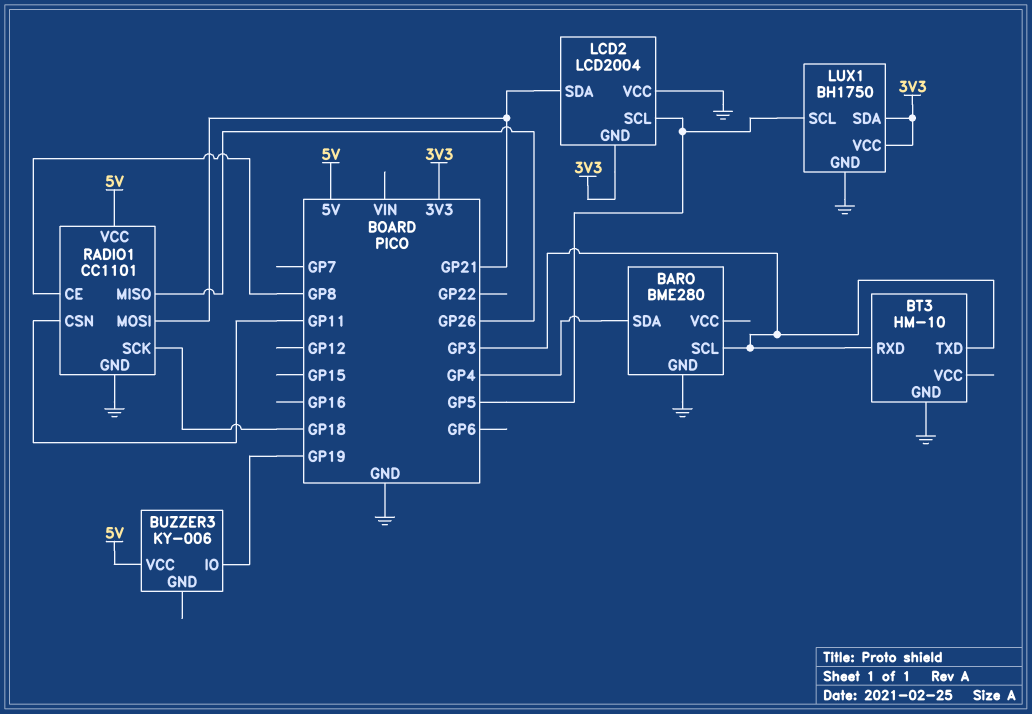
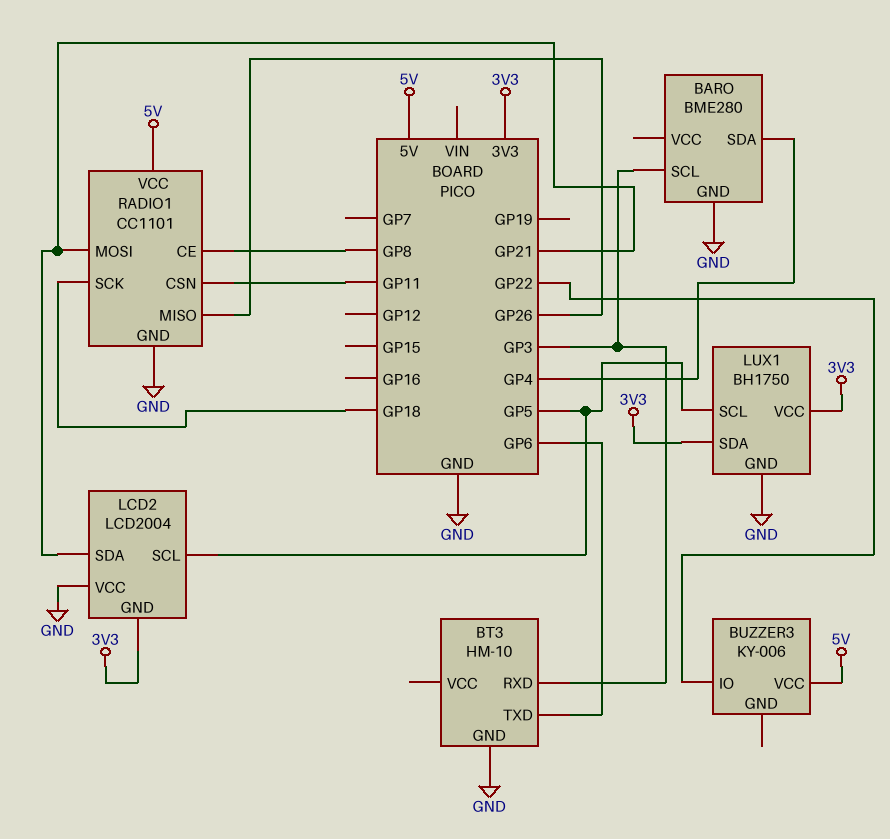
BT3 pin TXD: GP3 -> GP6
BUZZER3 pin IO: GP19 -> GP22

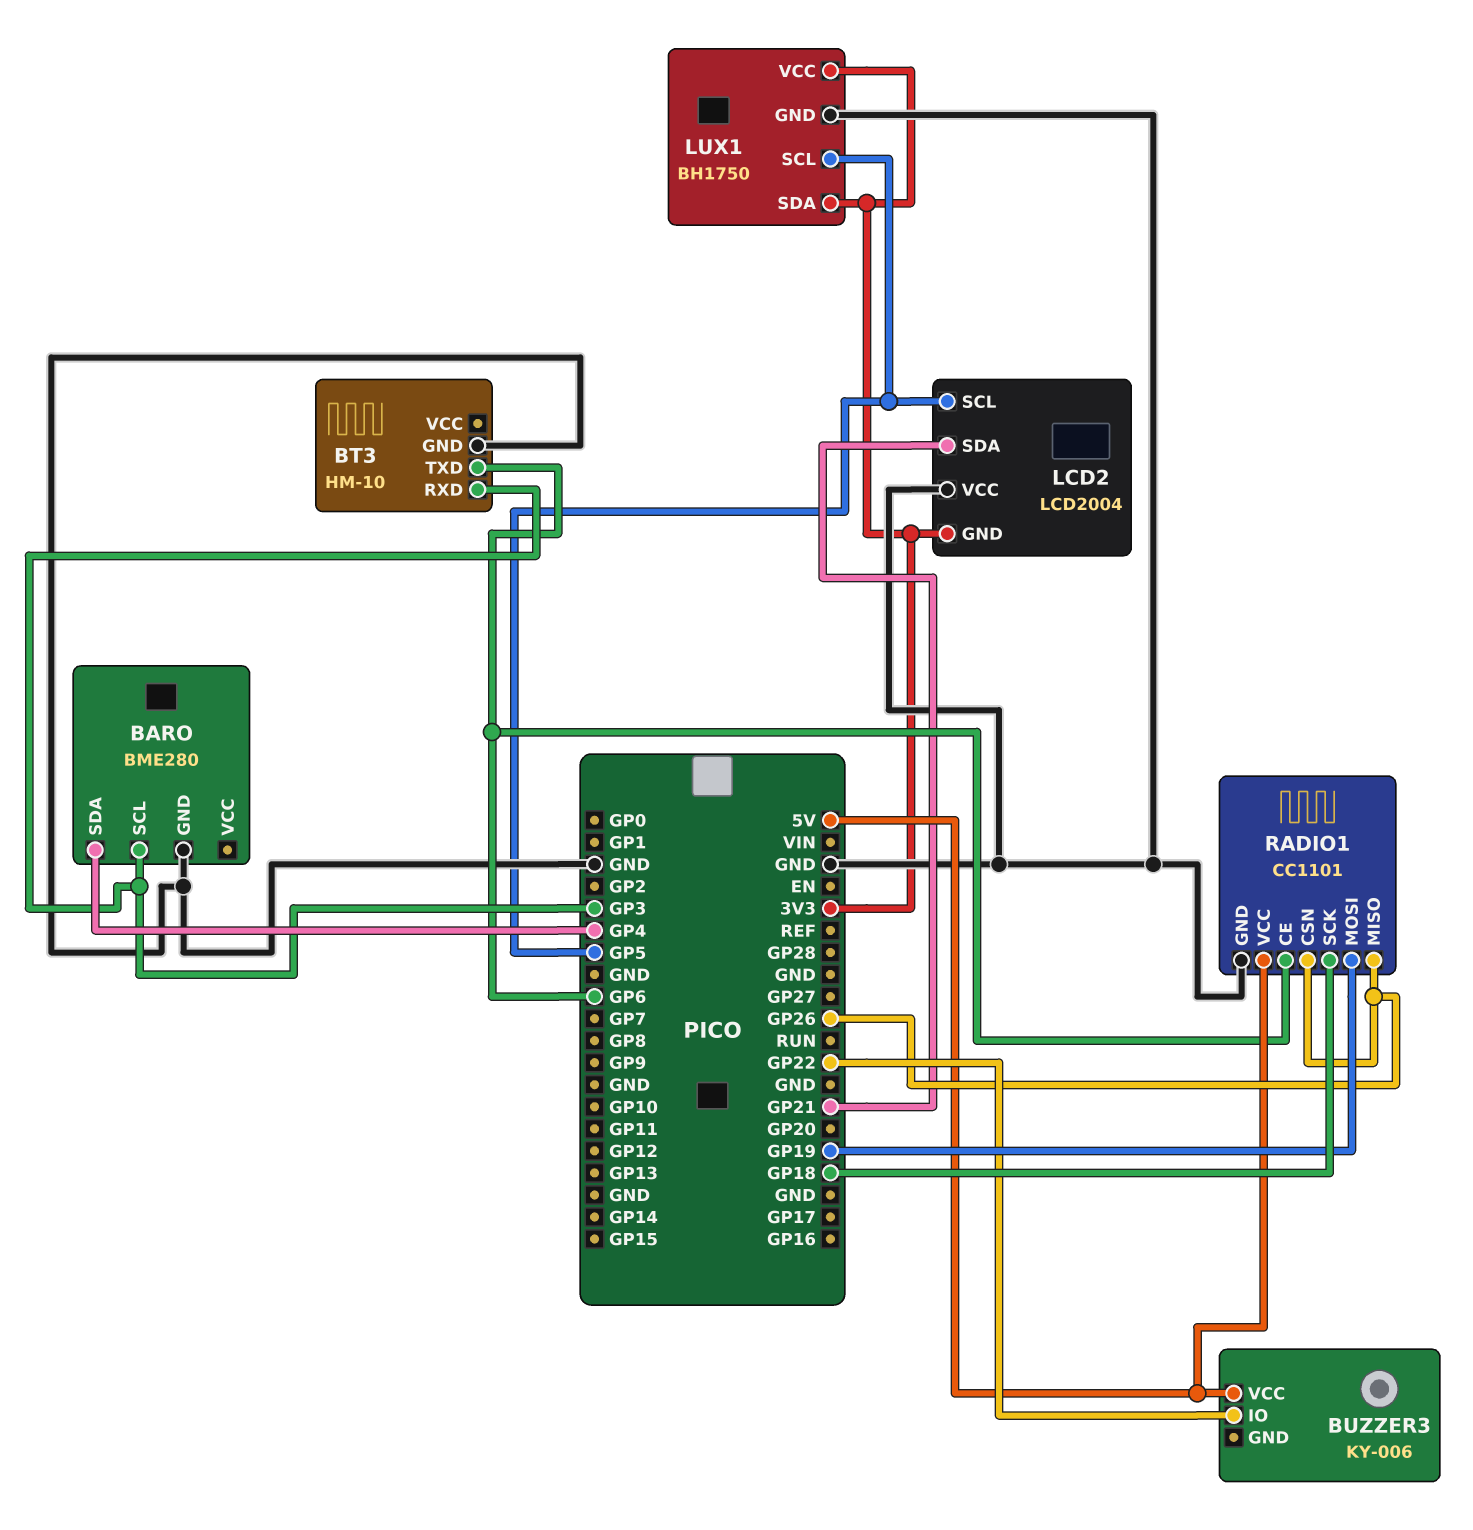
RADIO1 pin CE: GP8 -> GP6
RADIO1 pin CSN: GP11 -> GP26
RADIO1 pin MOSI: GP21 -> GP19

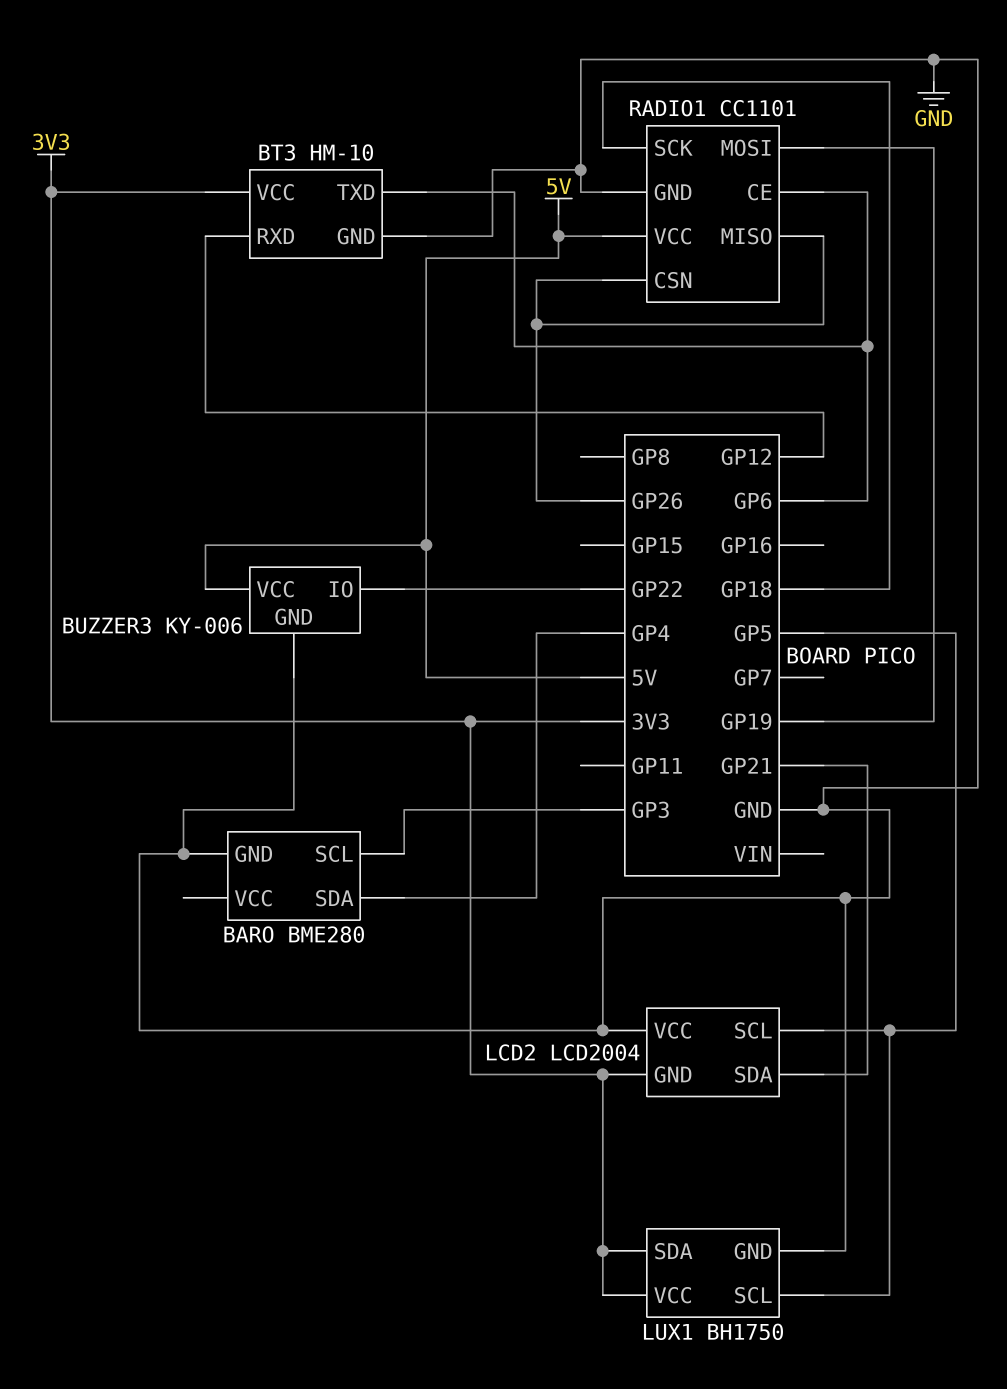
BT3 pin RXD: GP3 -> GP12
BT3 pin VCC: none -> 3V3
BUZZER3 pin GND: none -> GND

